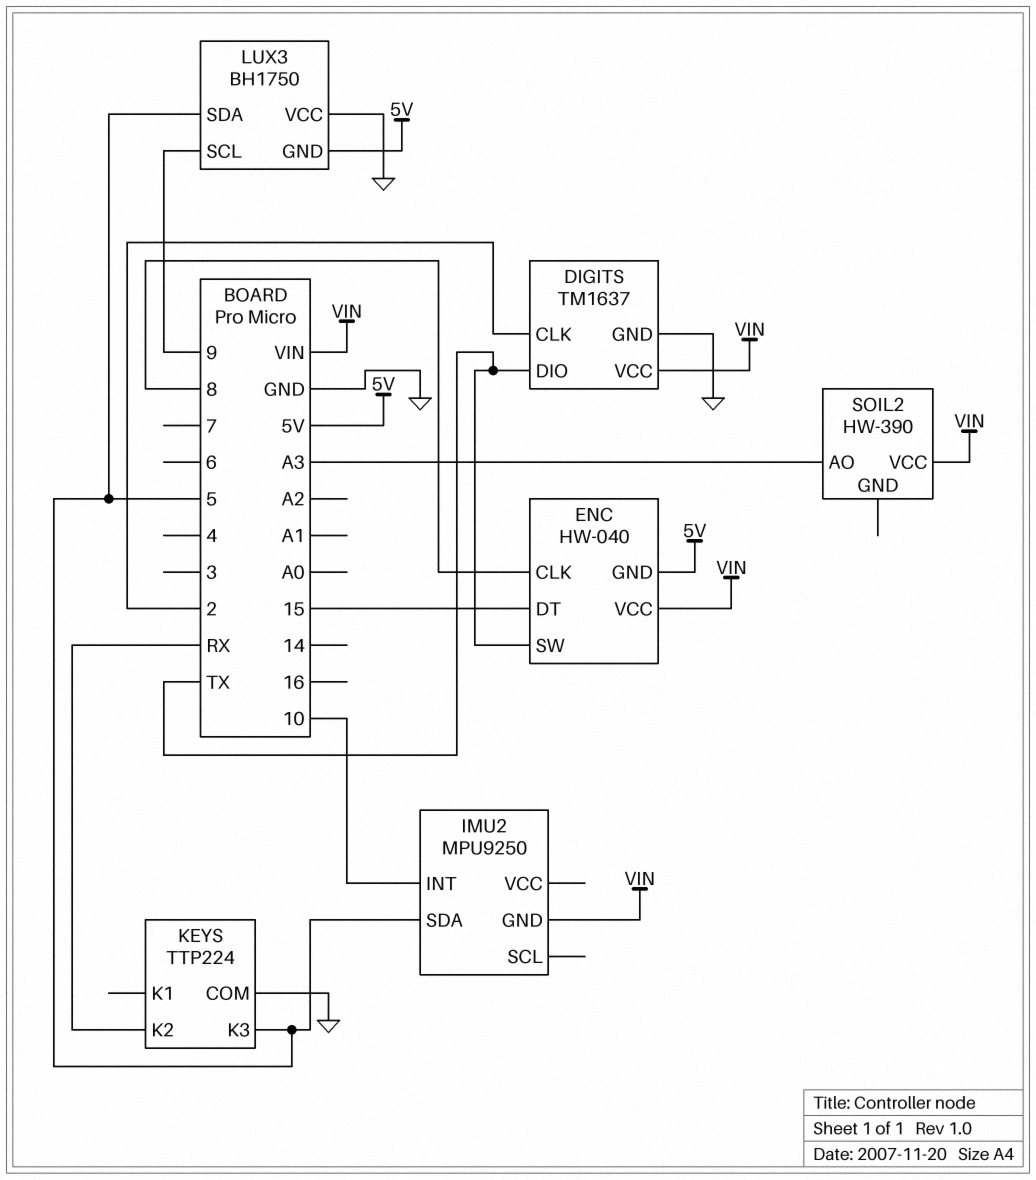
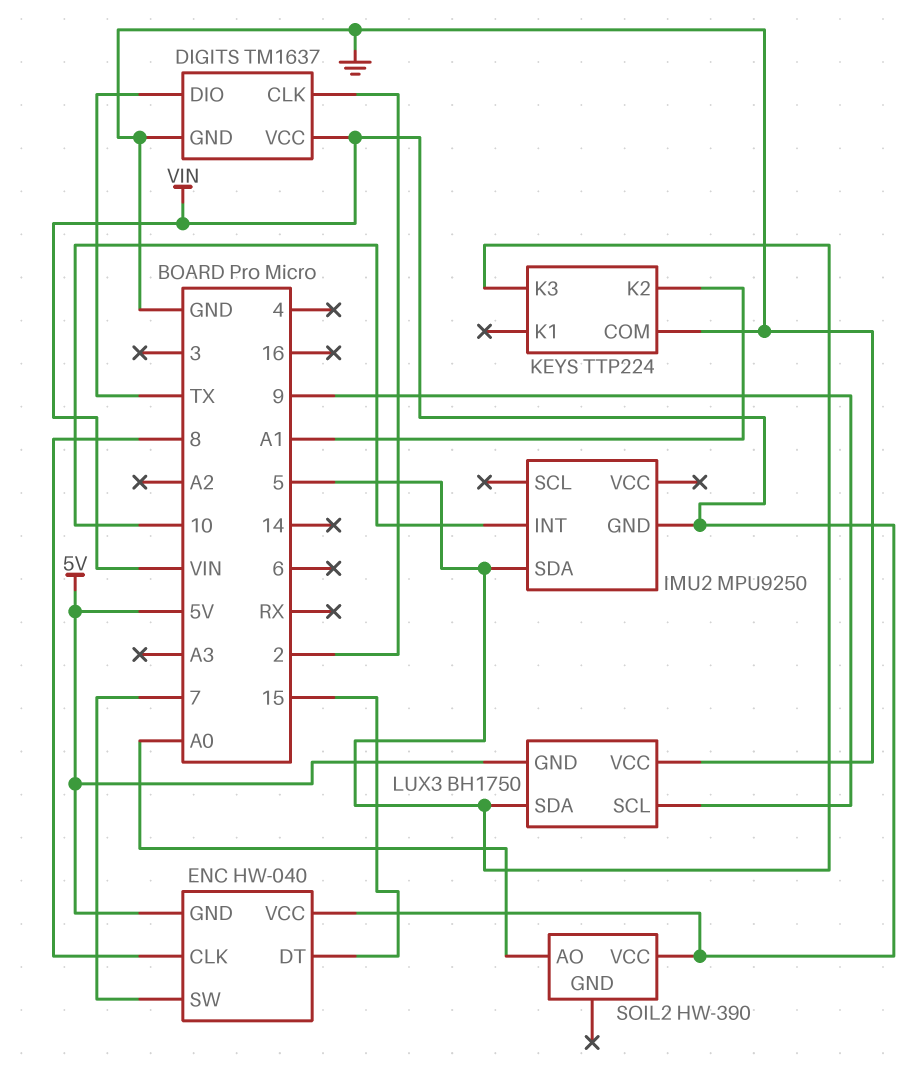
ENC pin SW: TX -> 7
KEYS pin K2: RX -> A1
SOIL2 pin AO: A3 -> A0

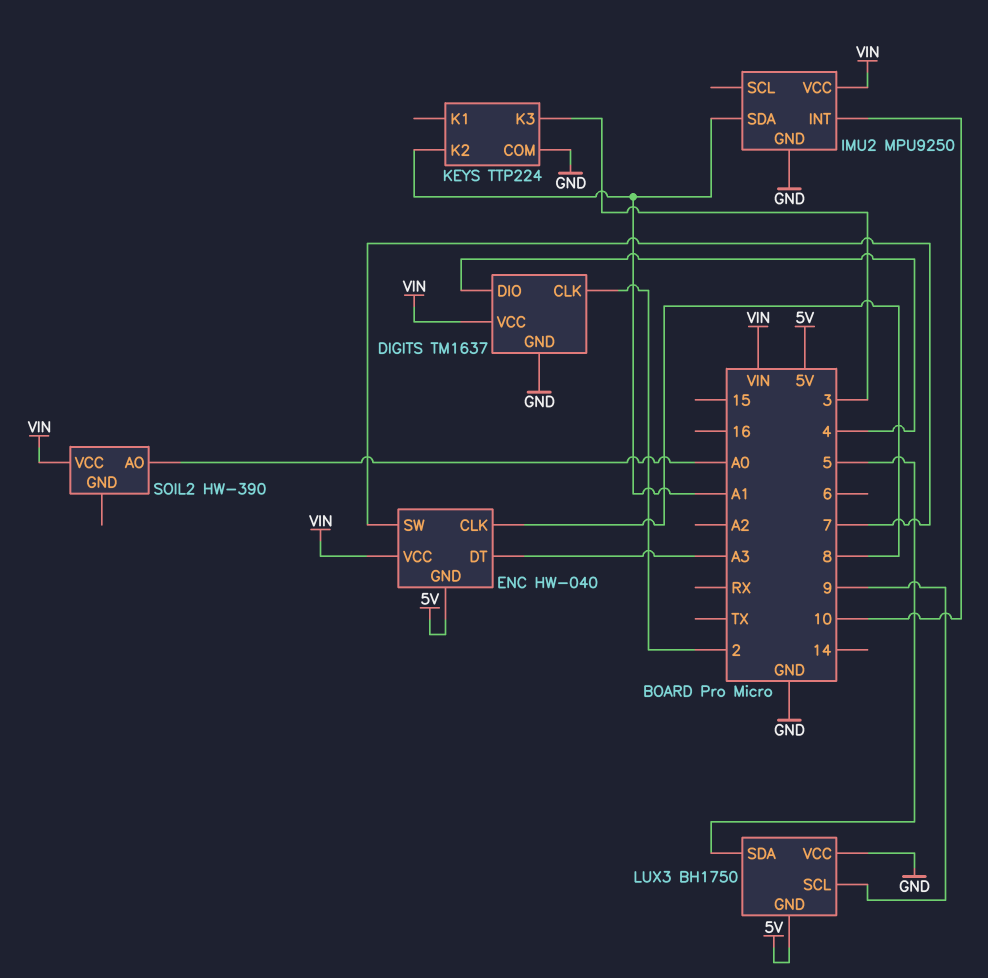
DIGITS pin DIO: TX -> 4
ENC pin DT: 15 -> A3
IMU2 pin GND: VIN -> GND
IMU2 pin SDA: 5 -> A1
IMU2 pin VCC: none -> VIN
KEYS pin K3: 5 -> 3

